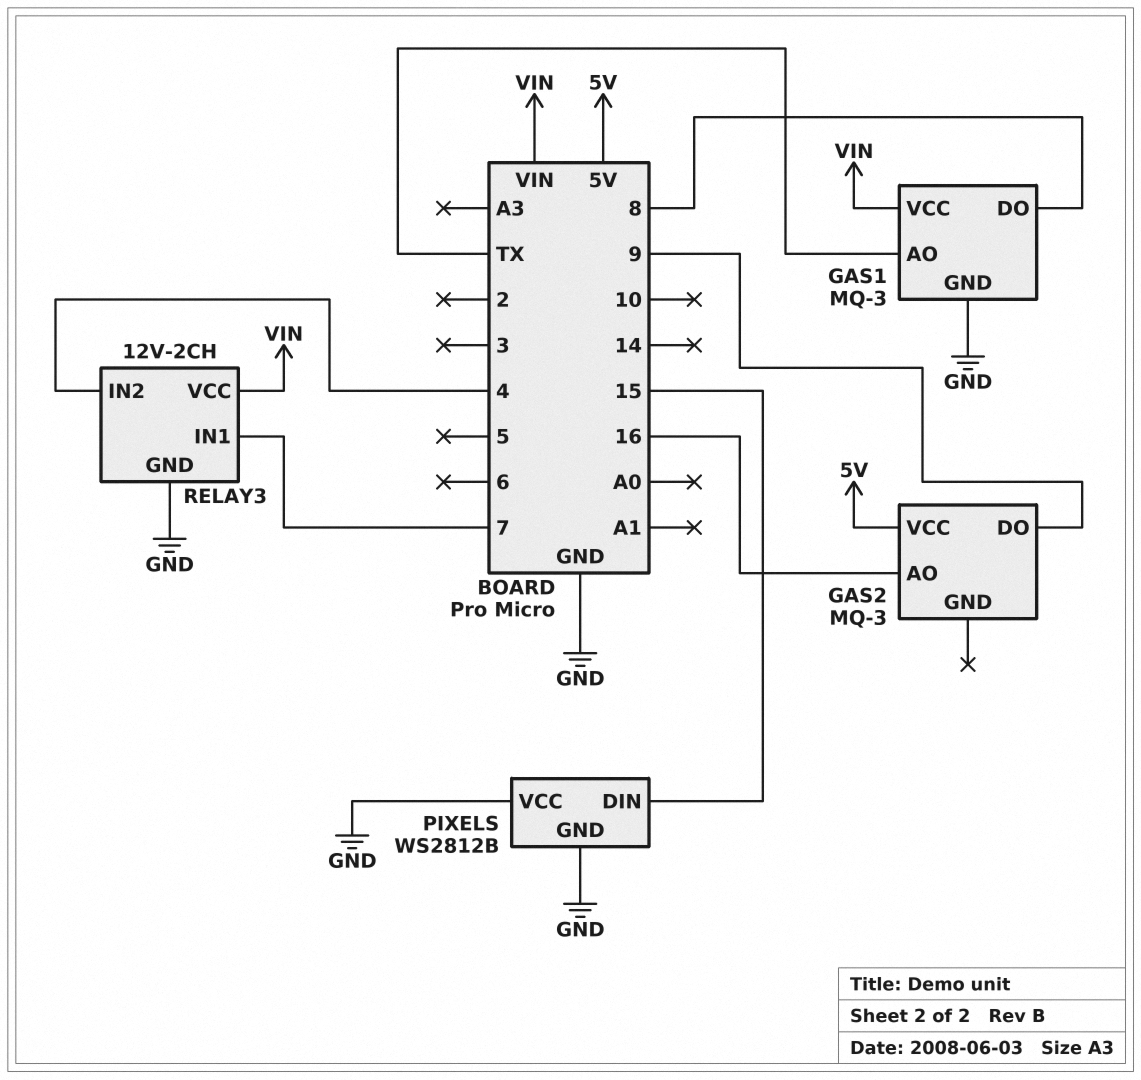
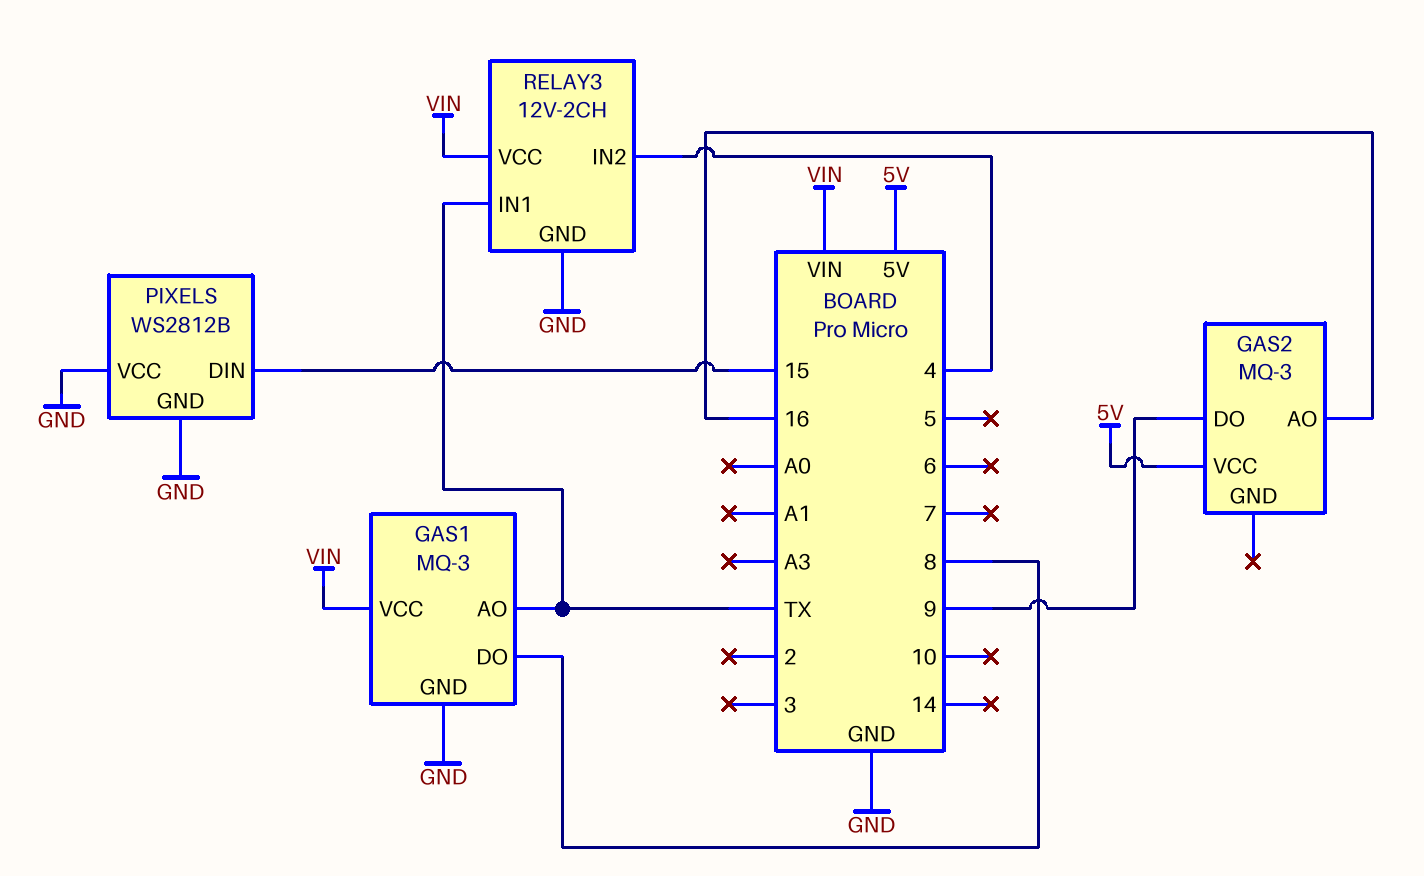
RELAY3 pin IN1: 7 -> TX

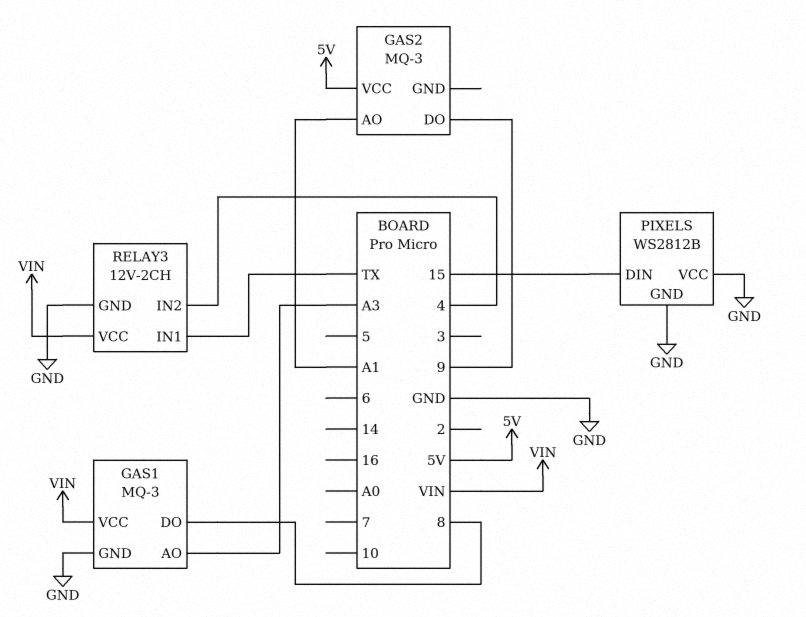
GAS1 pin AO: TX -> A3
GAS2 pin AO: 16 -> A1

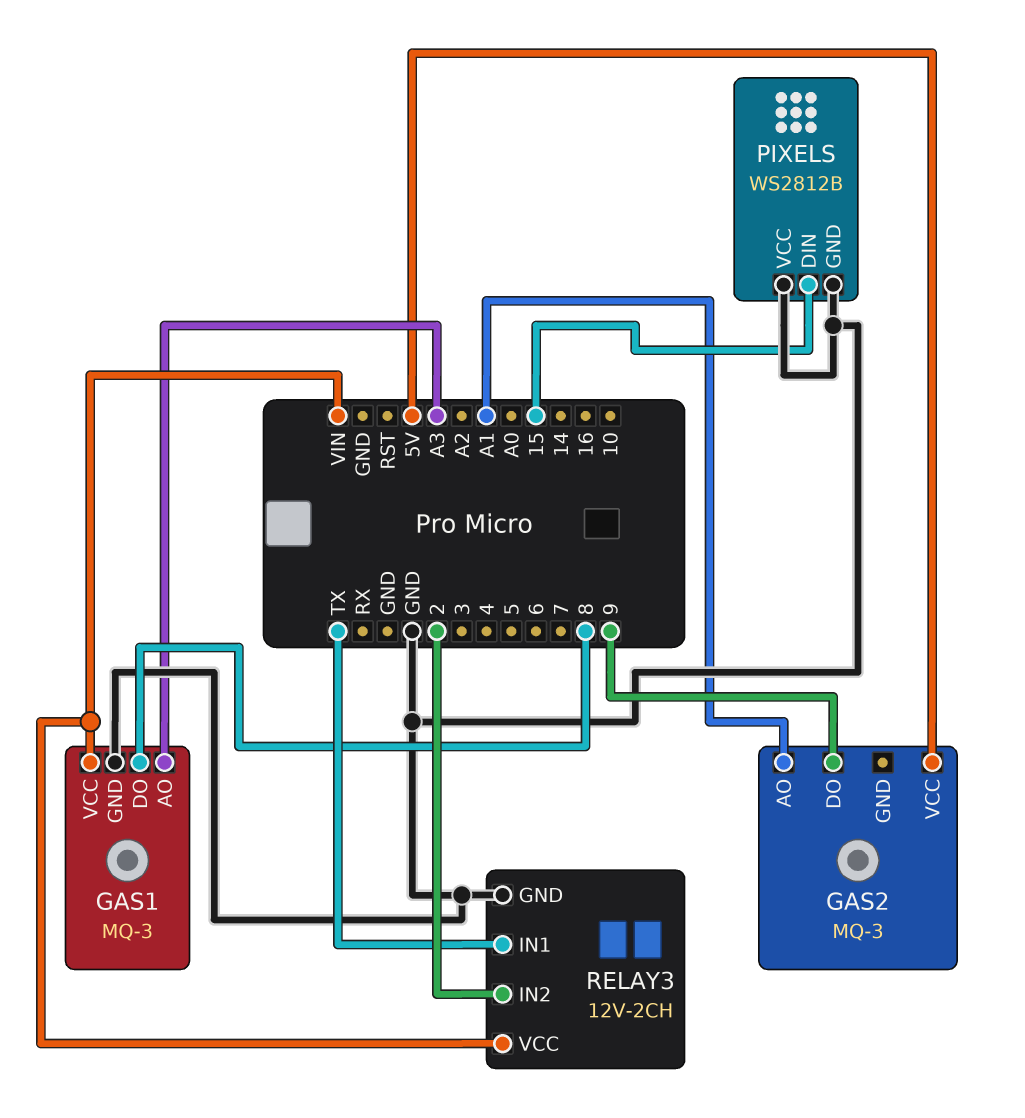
RELAY3 pin IN2: 4 -> 2

